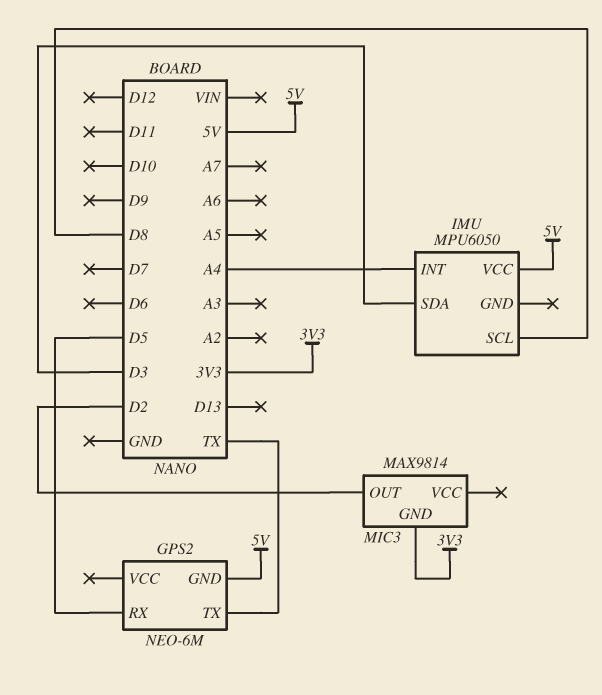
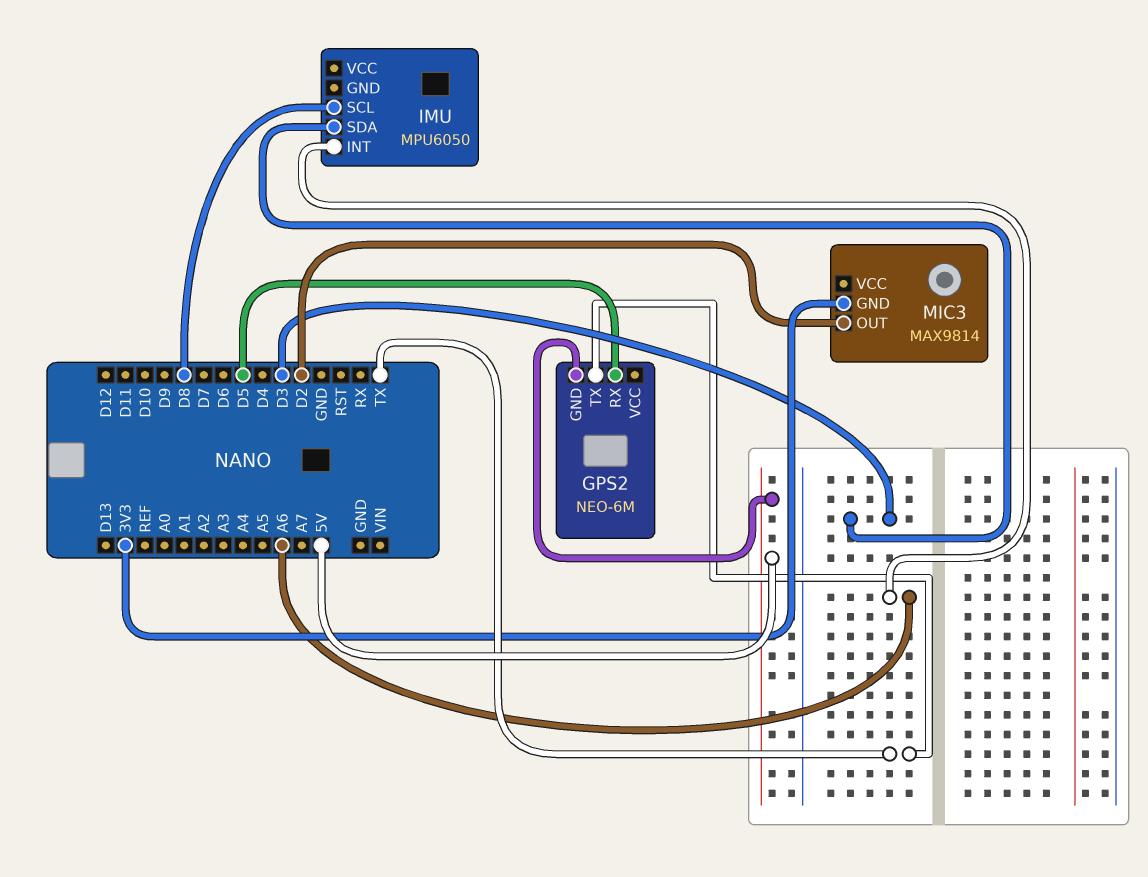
IMU pin INT: A4 -> A6
IMU pin VCC: 5V -> none

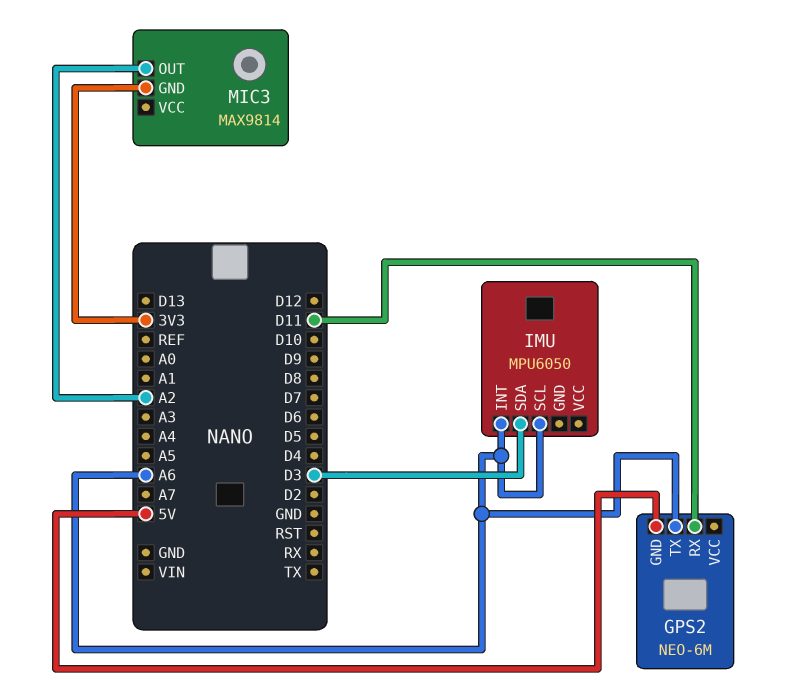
GPS2 pin RX: D5 -> D11
GPS2 pin TX: TX -> A6
IMU pin SCL: D8 -> A6
MIC3 pin OUT: D2 -> A2

